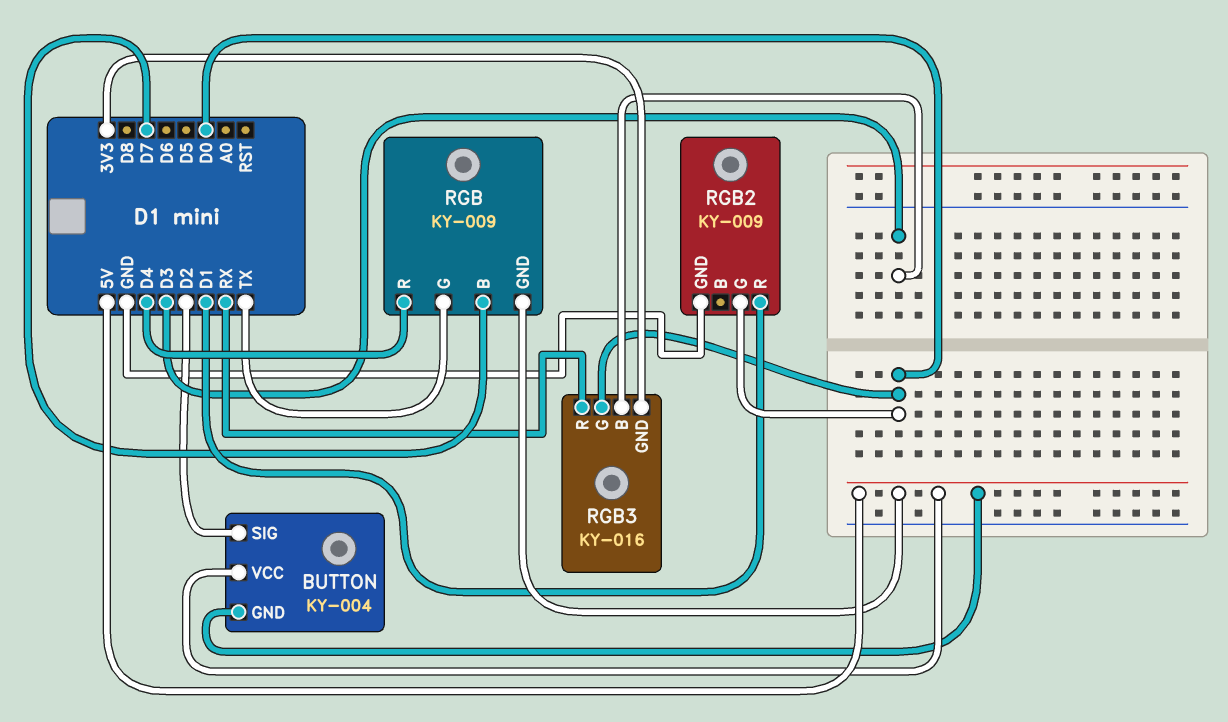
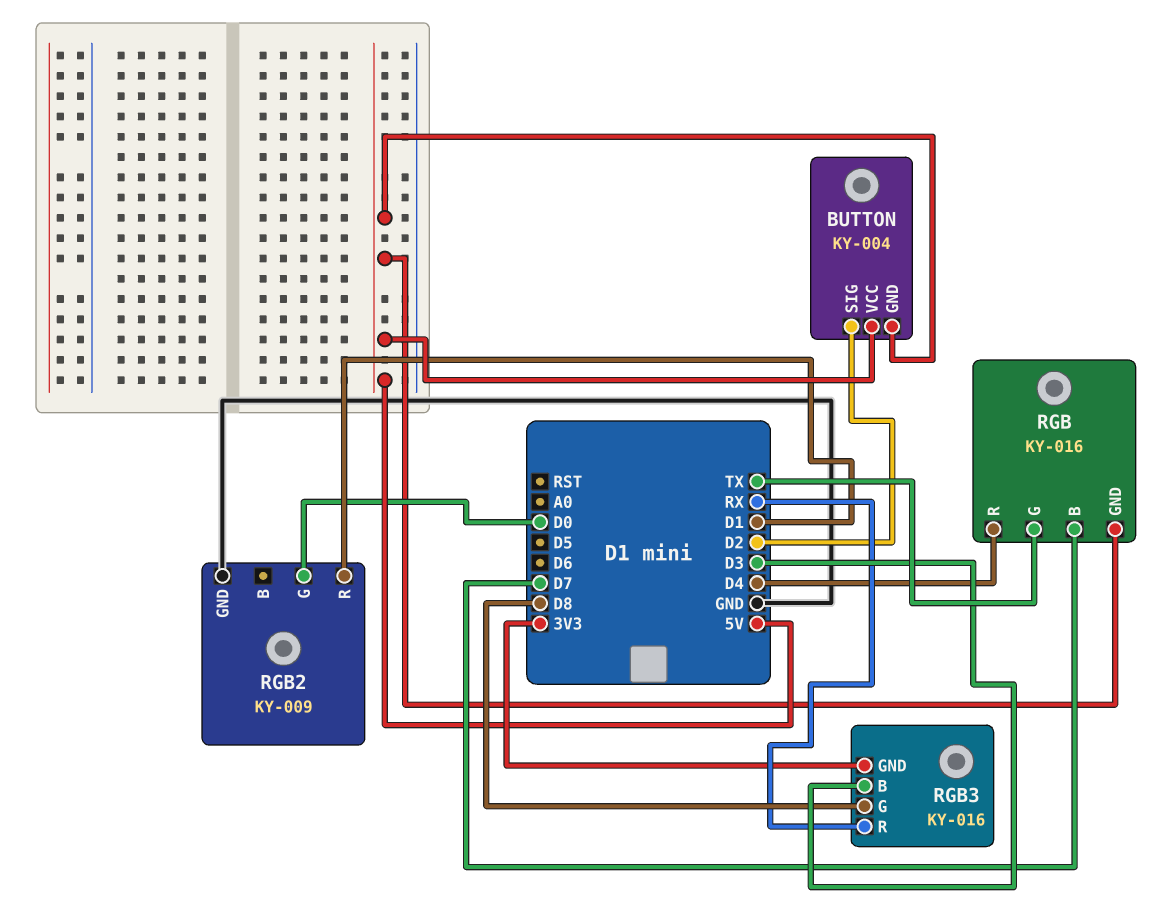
RGB: KY-009 -> KY-016
RGB3 pin G: D0 -> D8

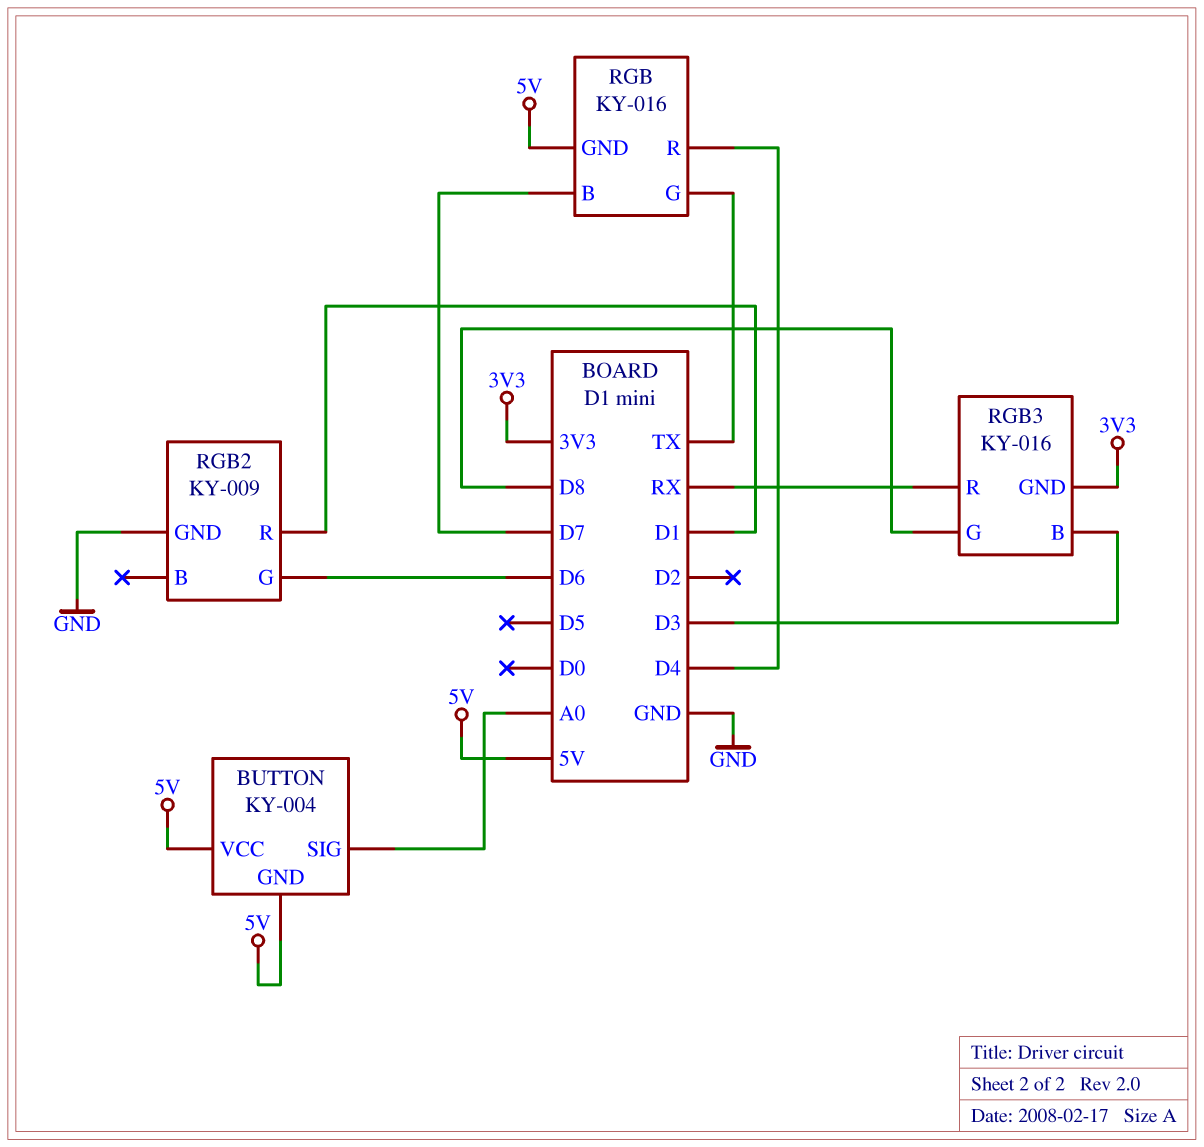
BUTTON pin SIG: D2 -> A0
RGB2 pin G: D0 -> D6

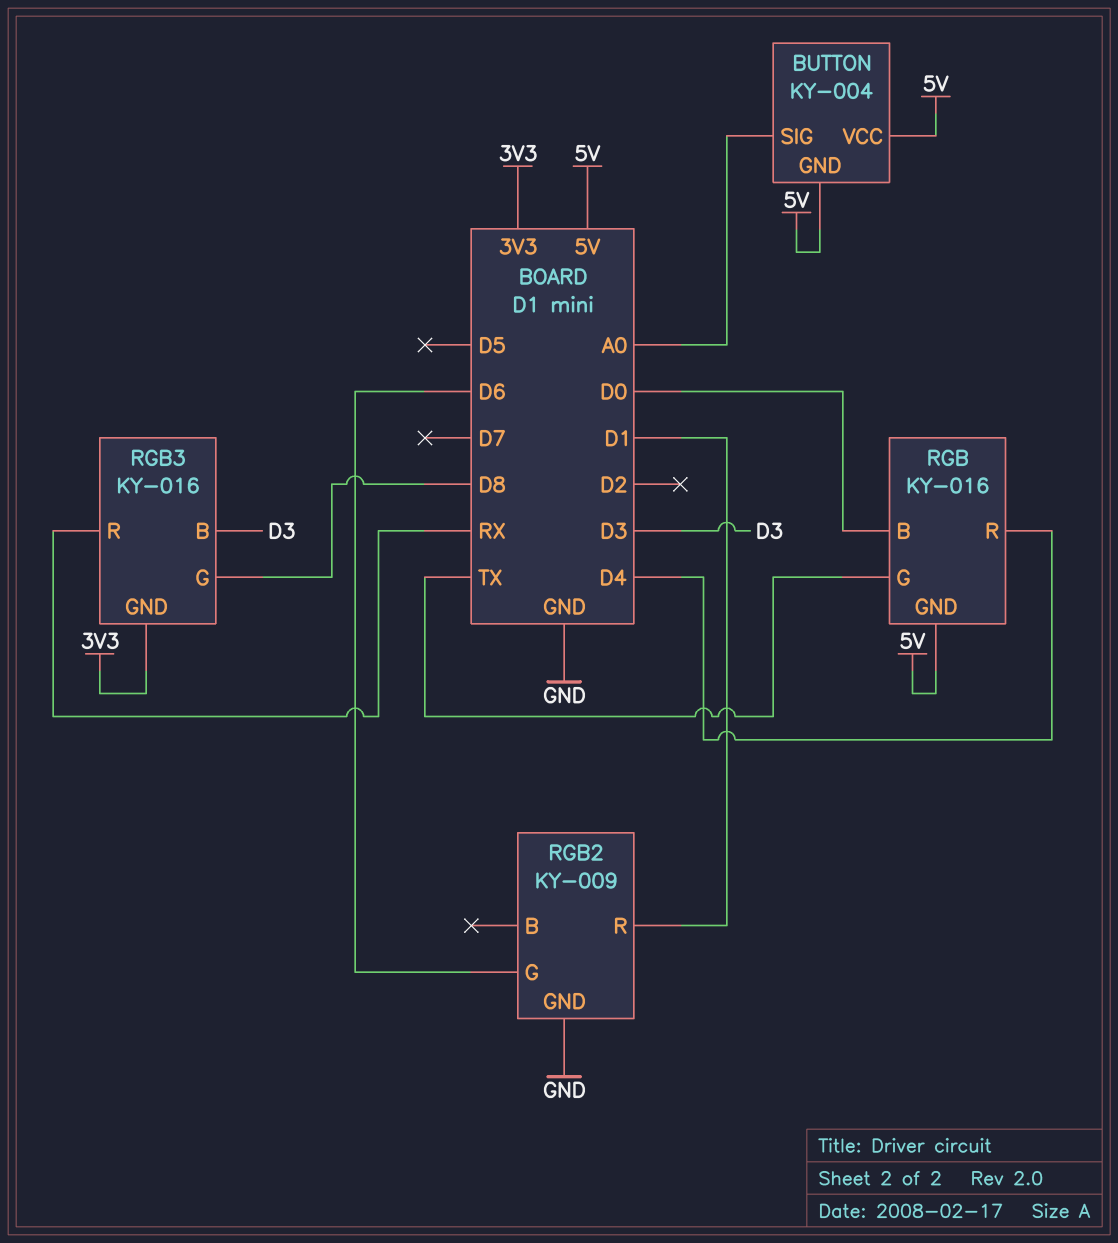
RGB pin B: D7 -> D0

